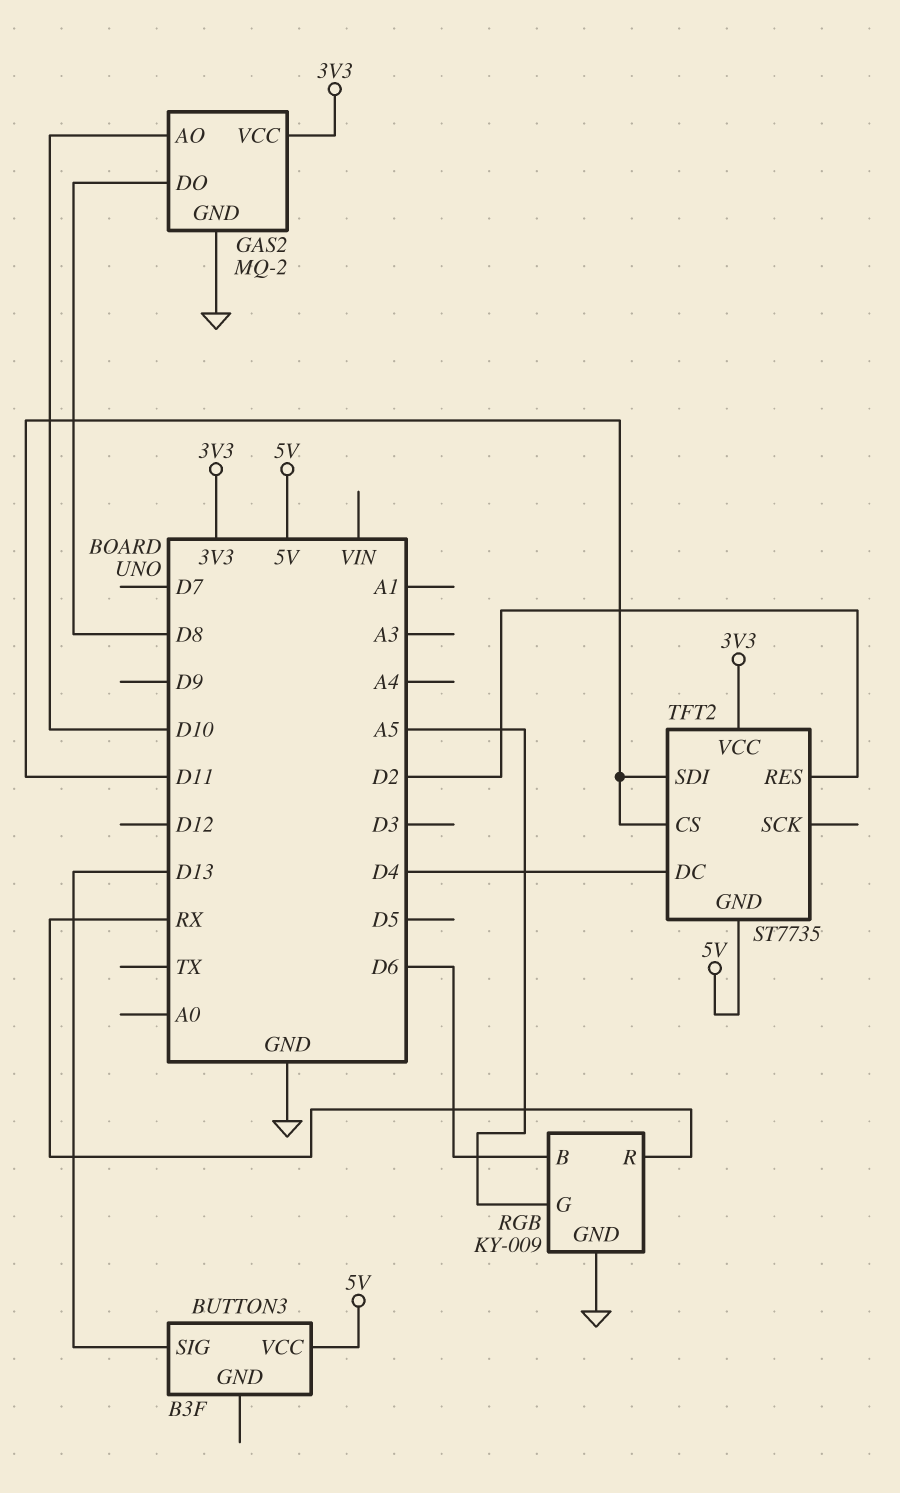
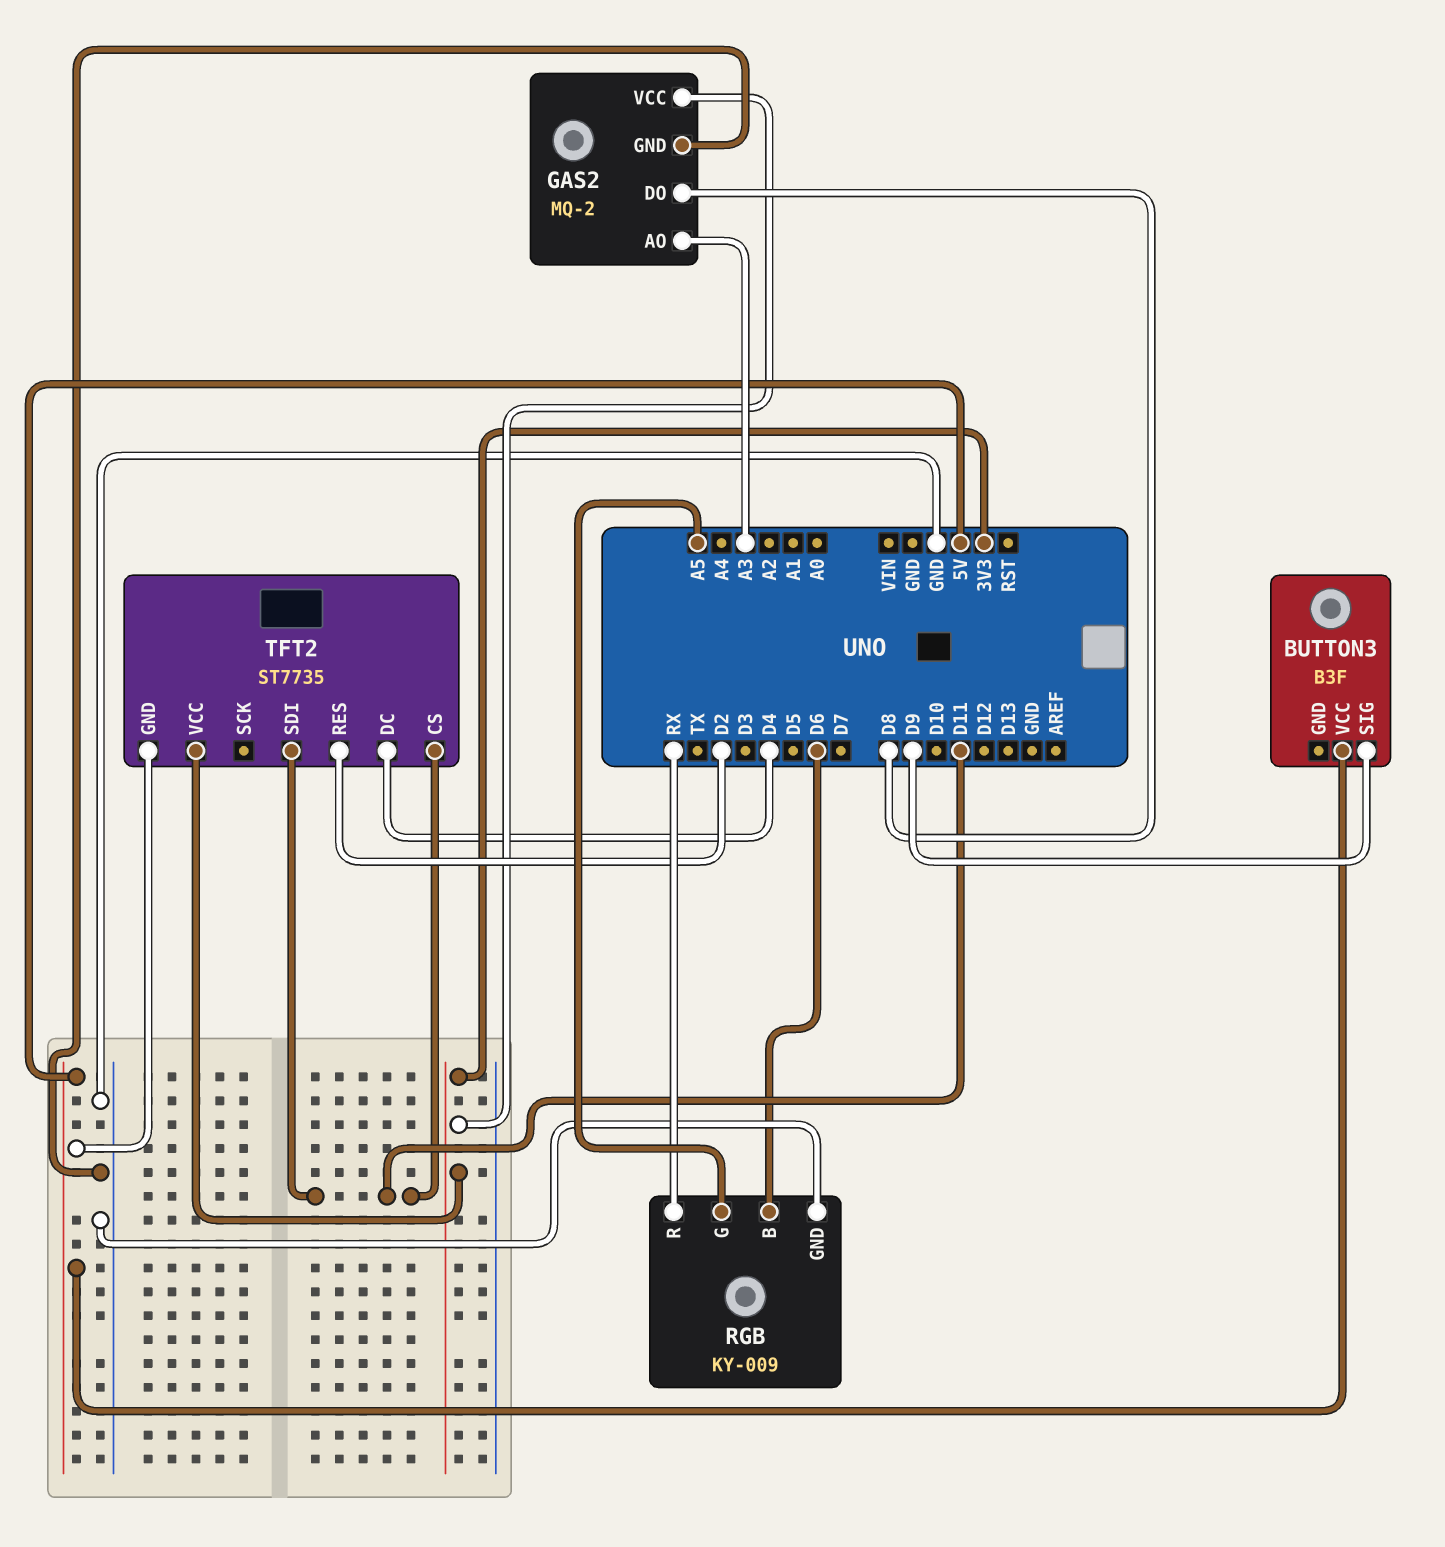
BUTTON3 pin SIG: D13 -> D9
GAS2 pin AO: D10 -> A3

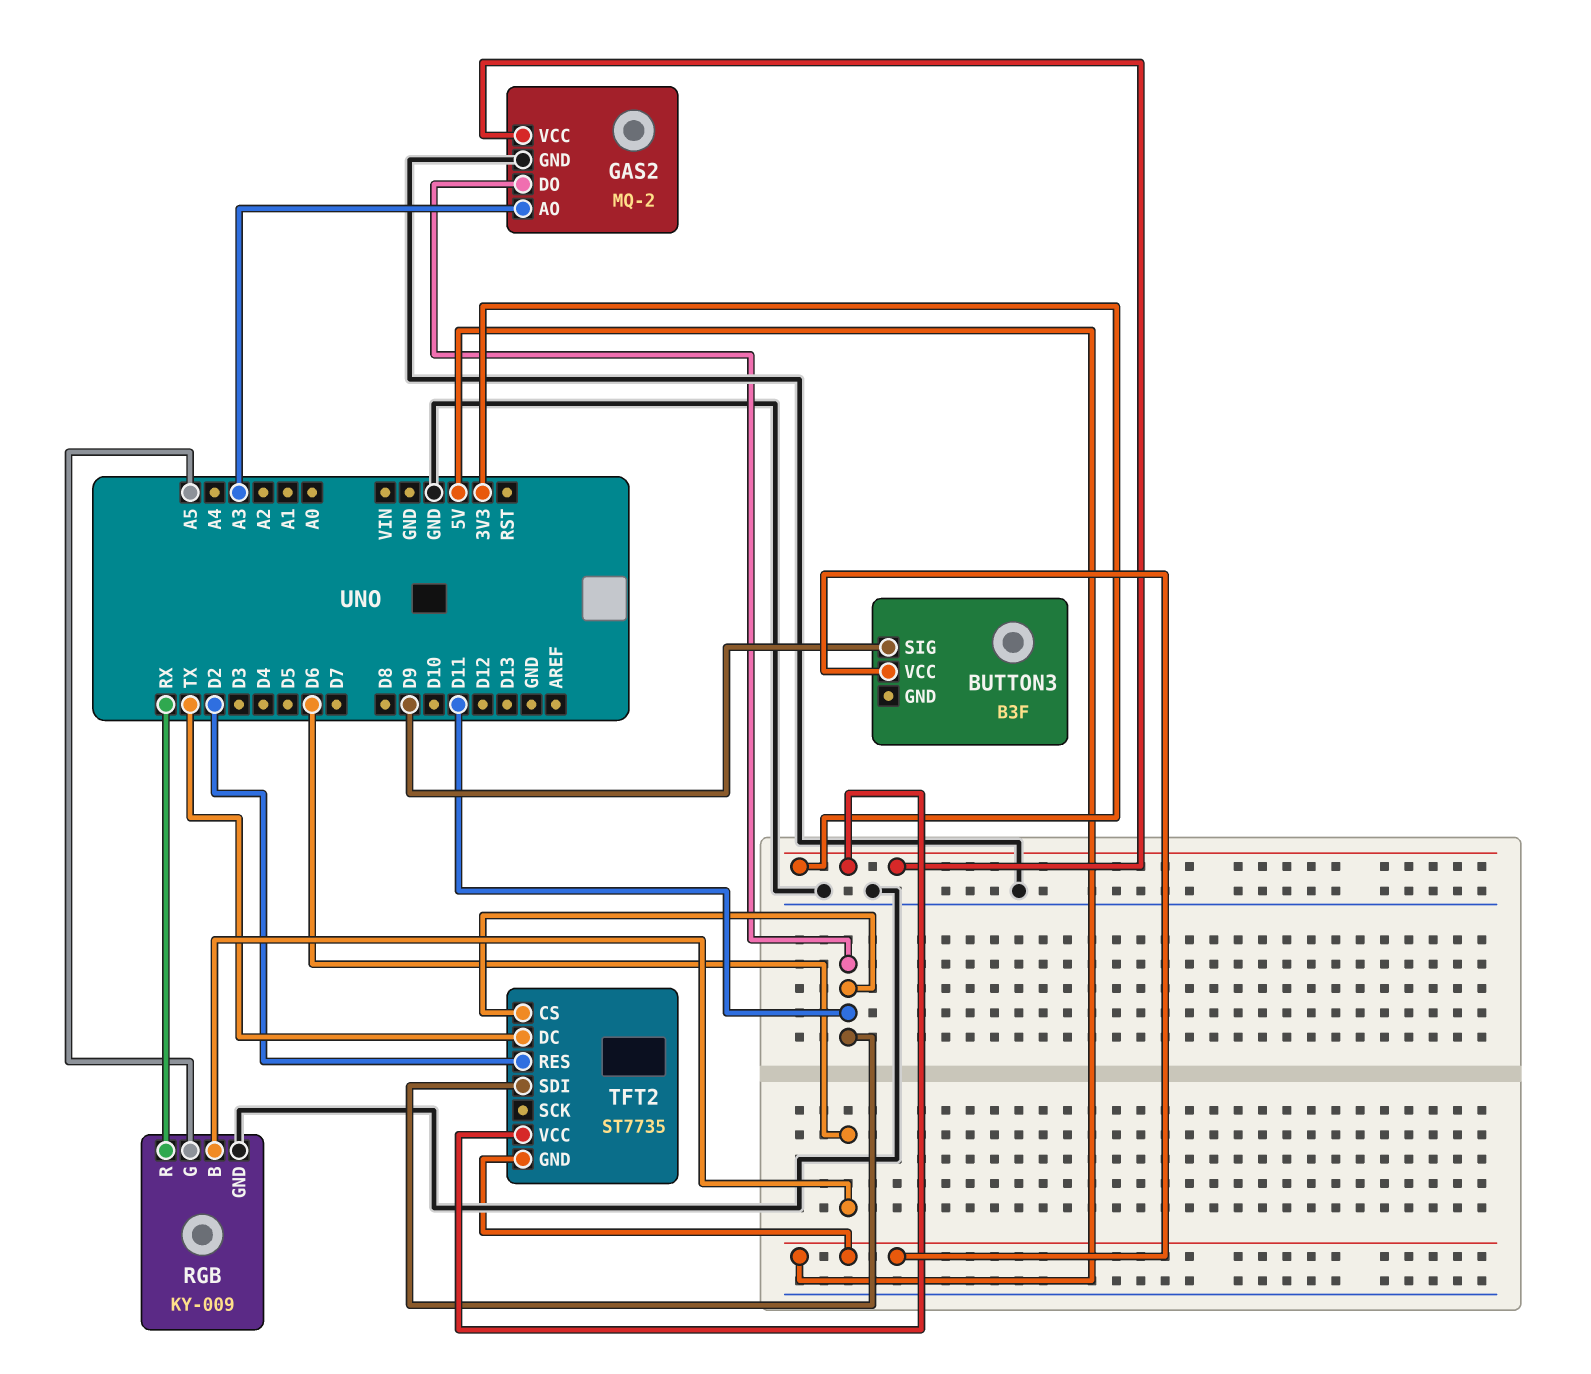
GAS2 pin DO: D8 -> D11
TFT2 pin DC: D4 -> TX

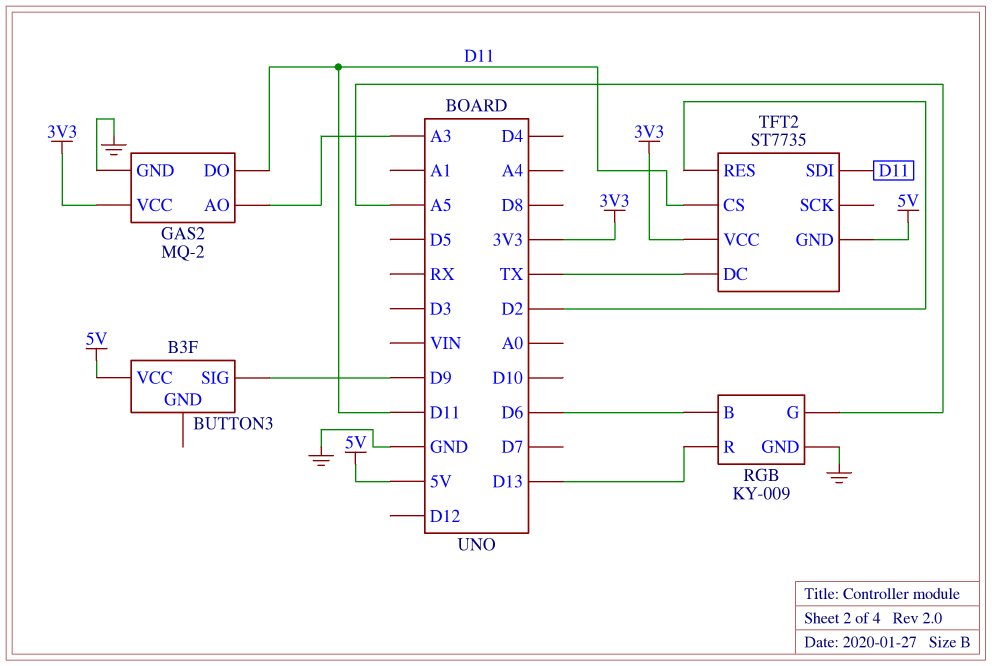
RGB pin R: RX -> D13

